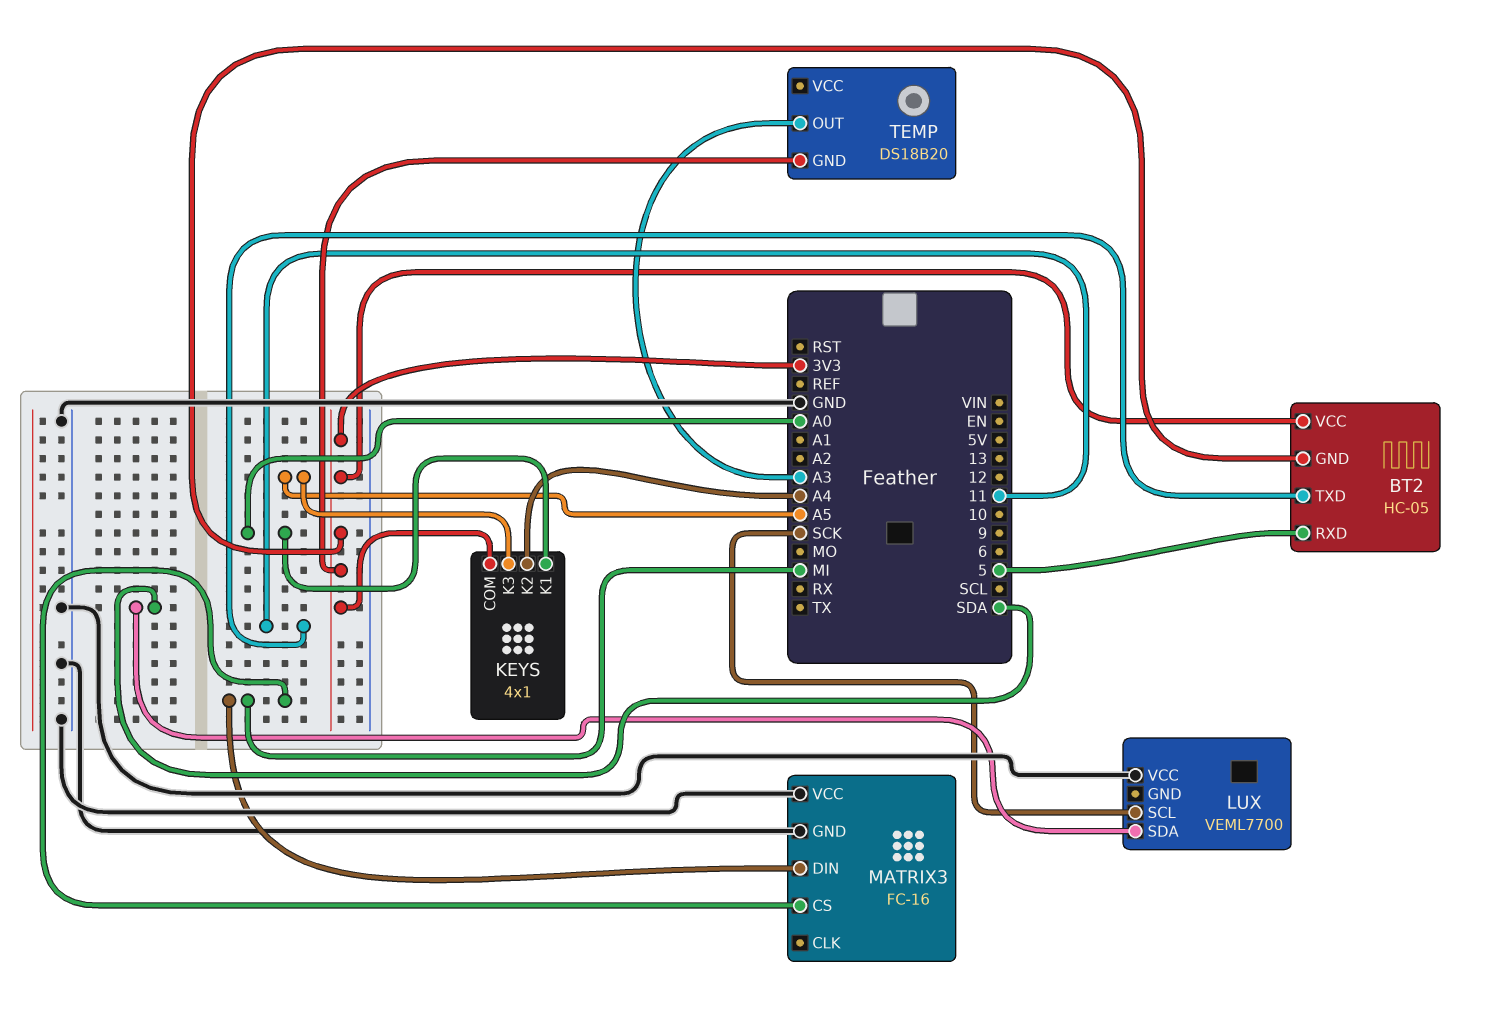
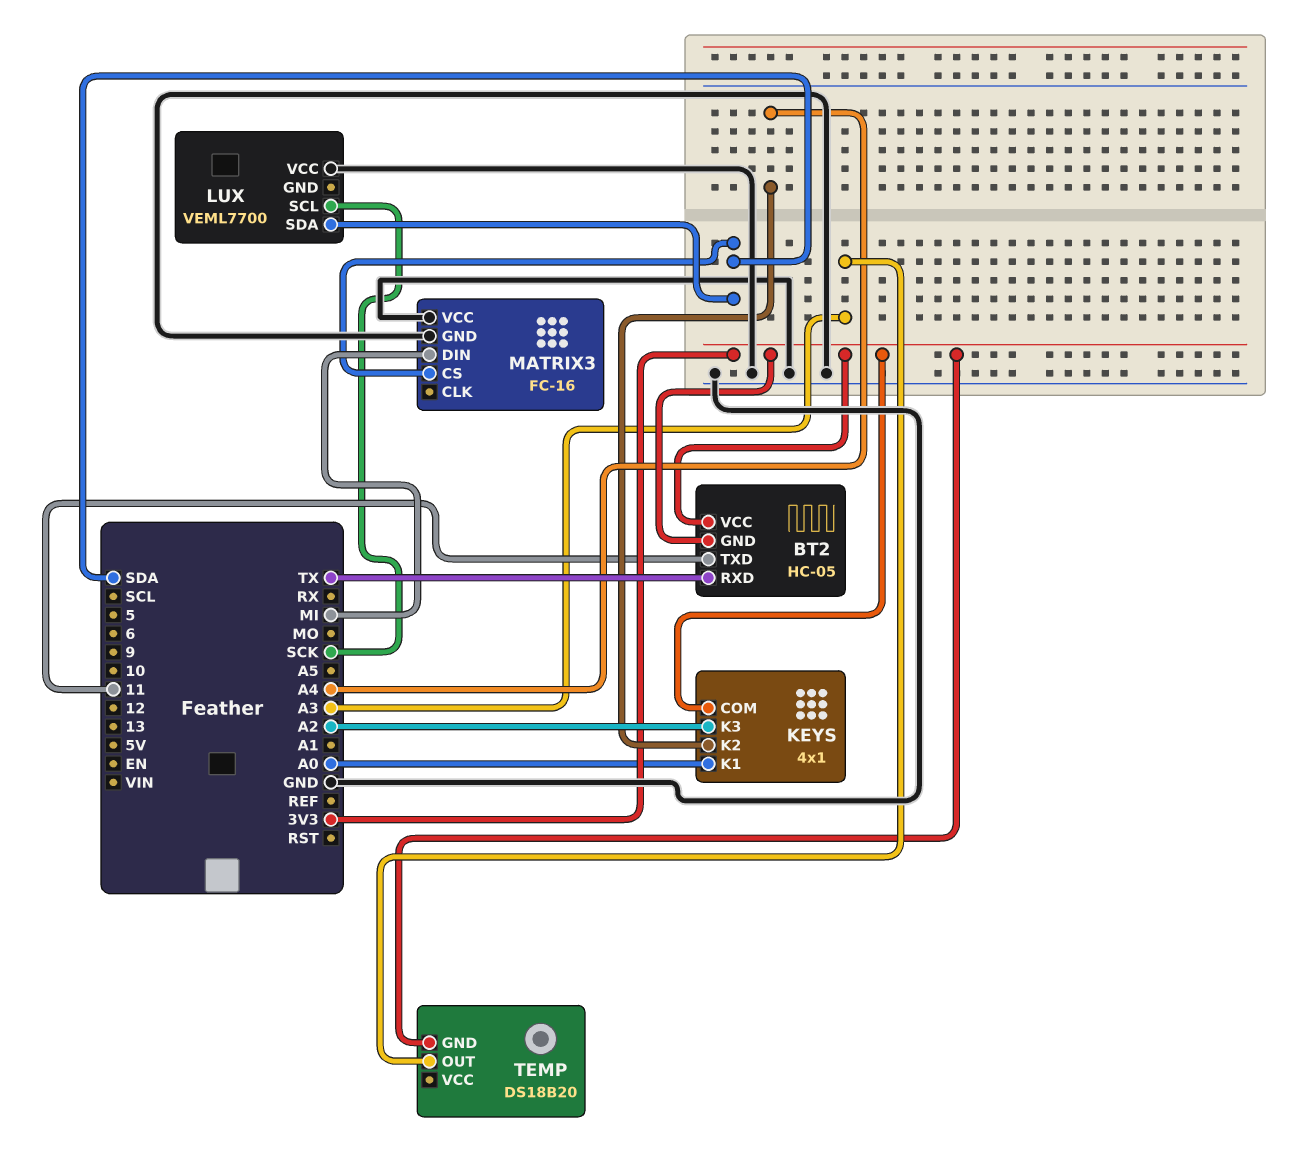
BT2 pin RXD: 5 -> TX
KEYS pin K3: A5 -> A2
MATRIX3 pin CS: MI -> SDA

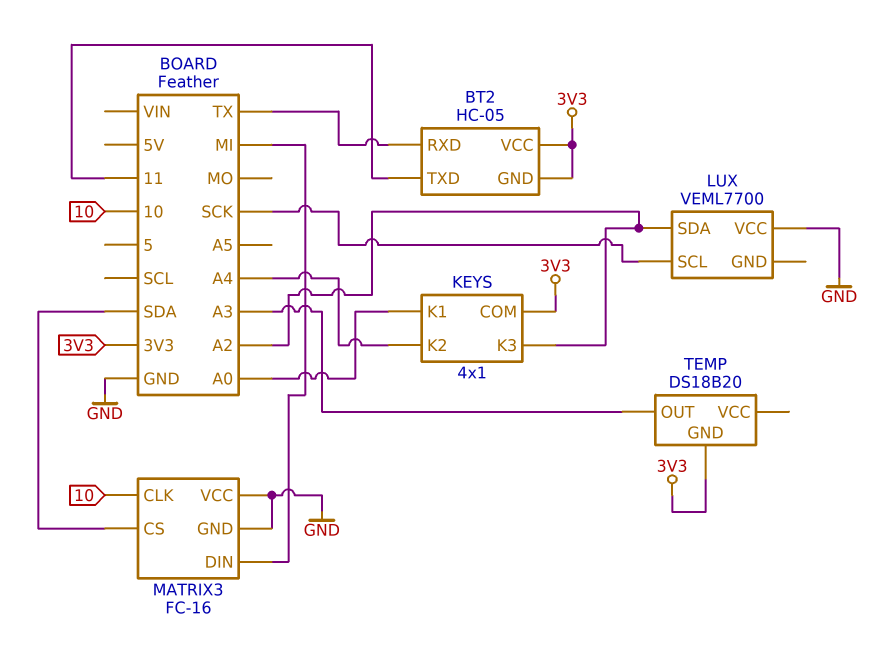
LUX pin SDA: SDA -> A2
MATRIX3 pin CLK: none -> 10

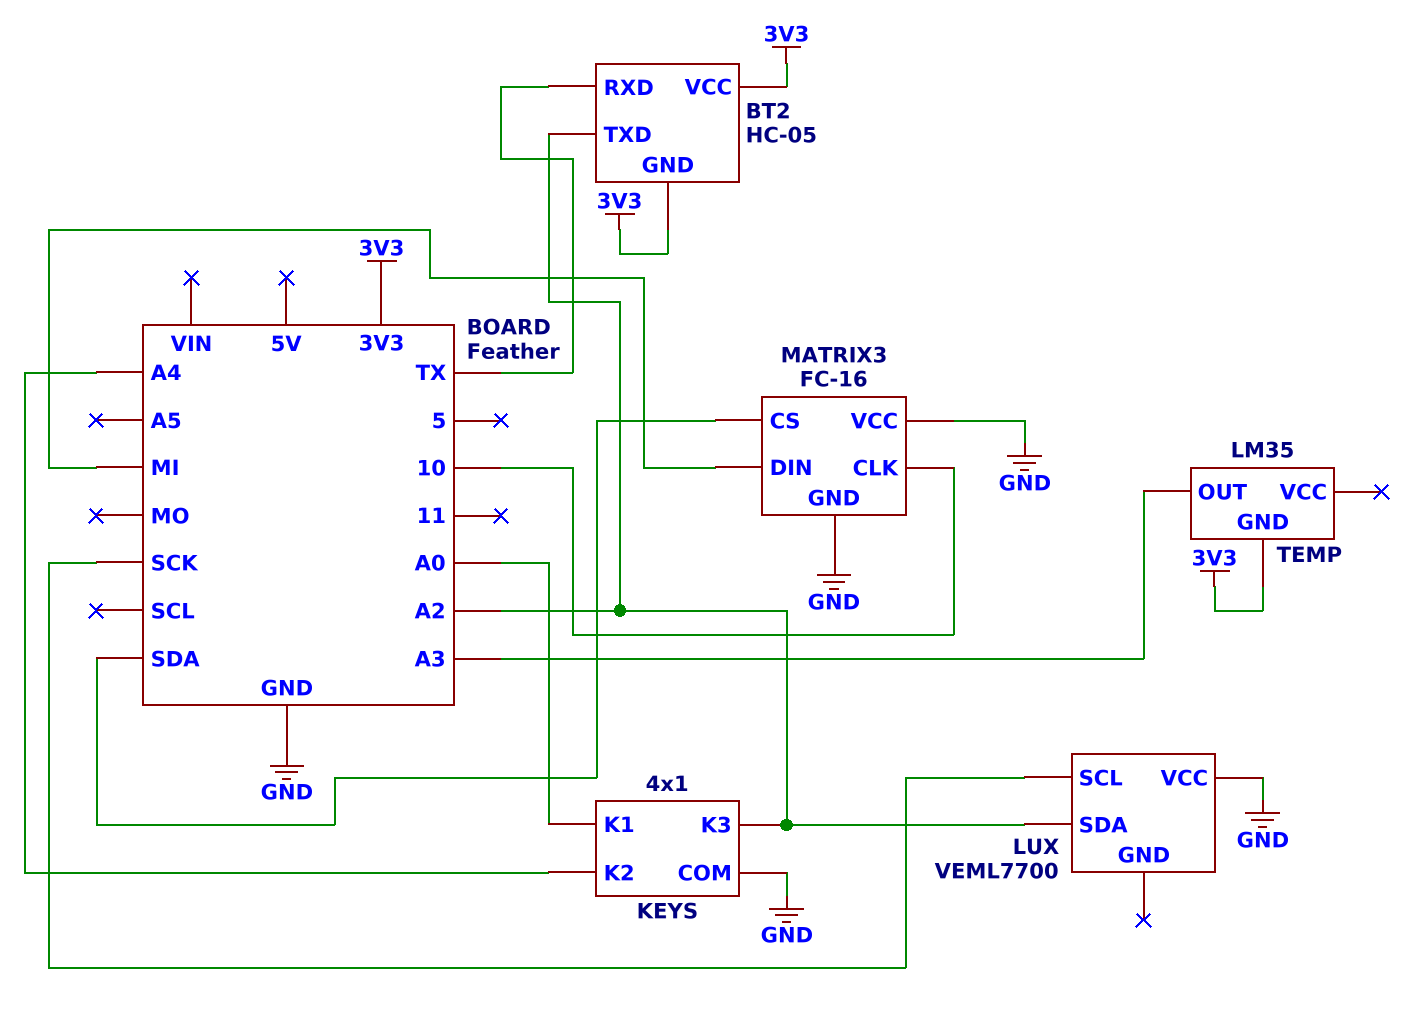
BT2 pin TXD: 11 -> A2
KEYS pin COM: 3V3 -> GND
TEMP: DS18B20 -> LM35

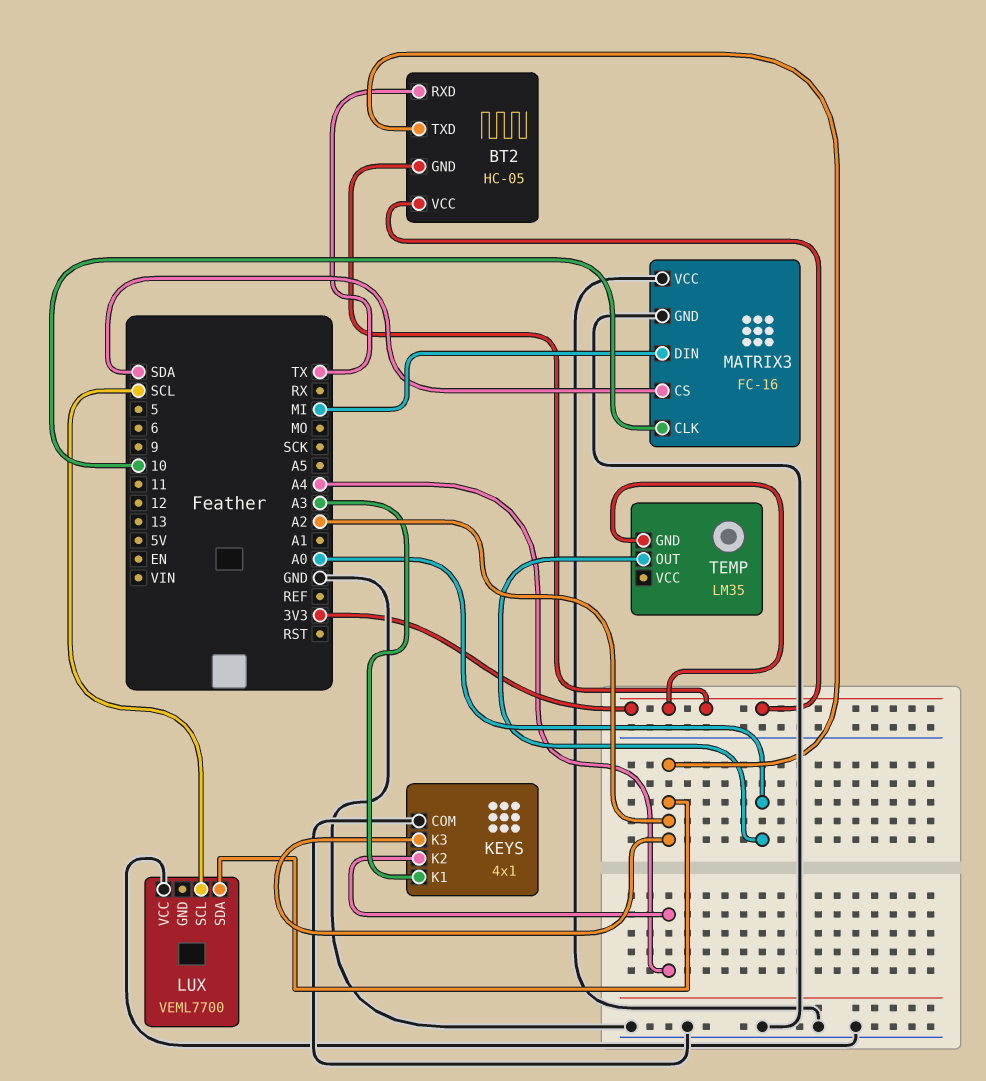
KEYS pin K1: A0 -> A3
LUX pin SCL: SCK -> SCL
TEMP pin OUT: A3 -> A0

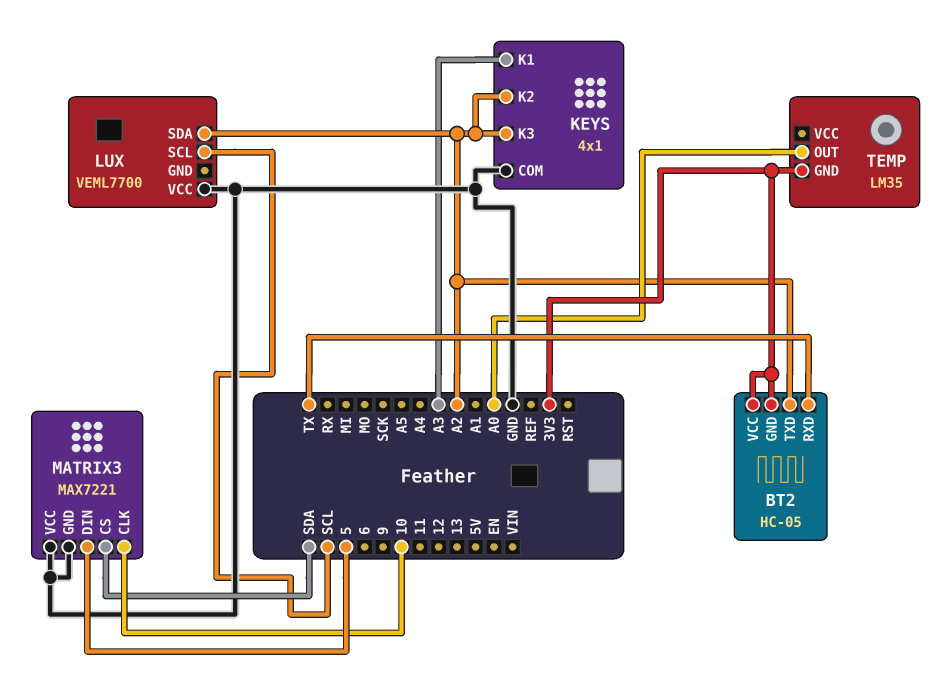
KEYS pin K2: A4 -> A2
MATRIX3: FC-16 -> MAX7221
MATRIX3 pin DIN: MI -> 5

